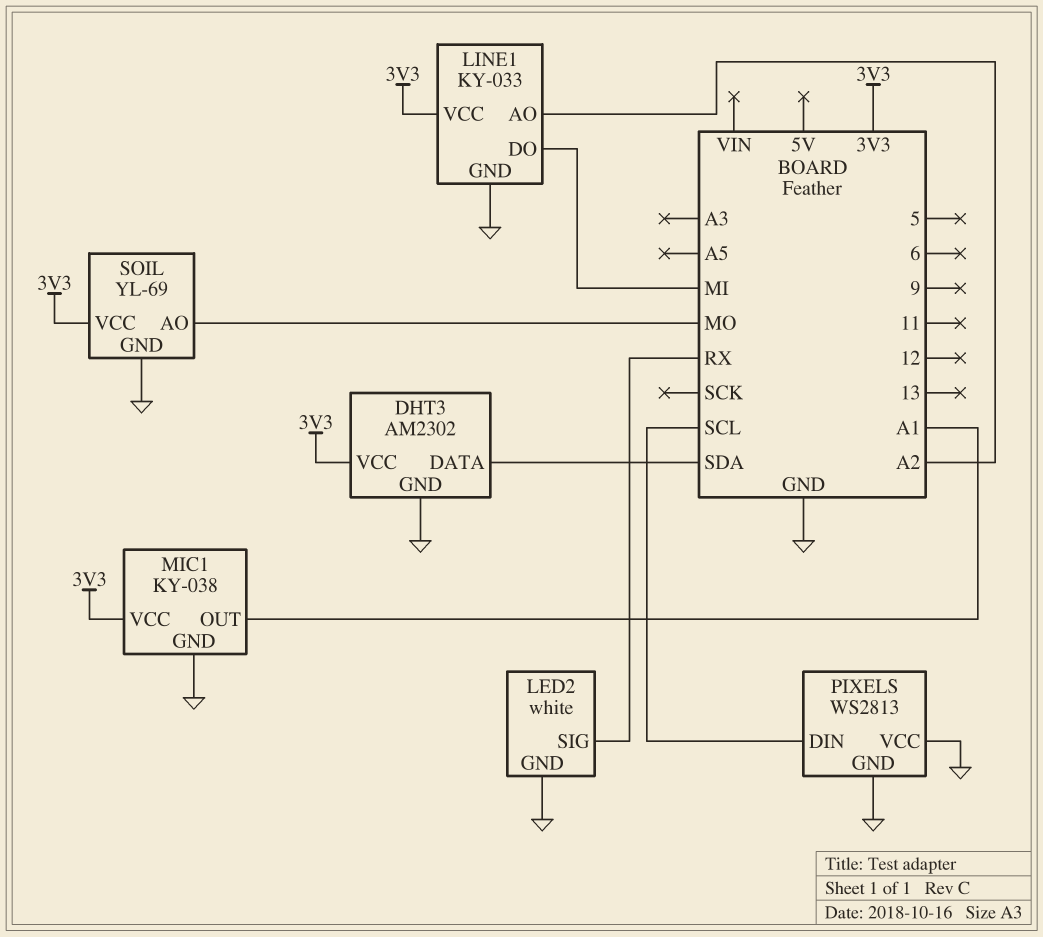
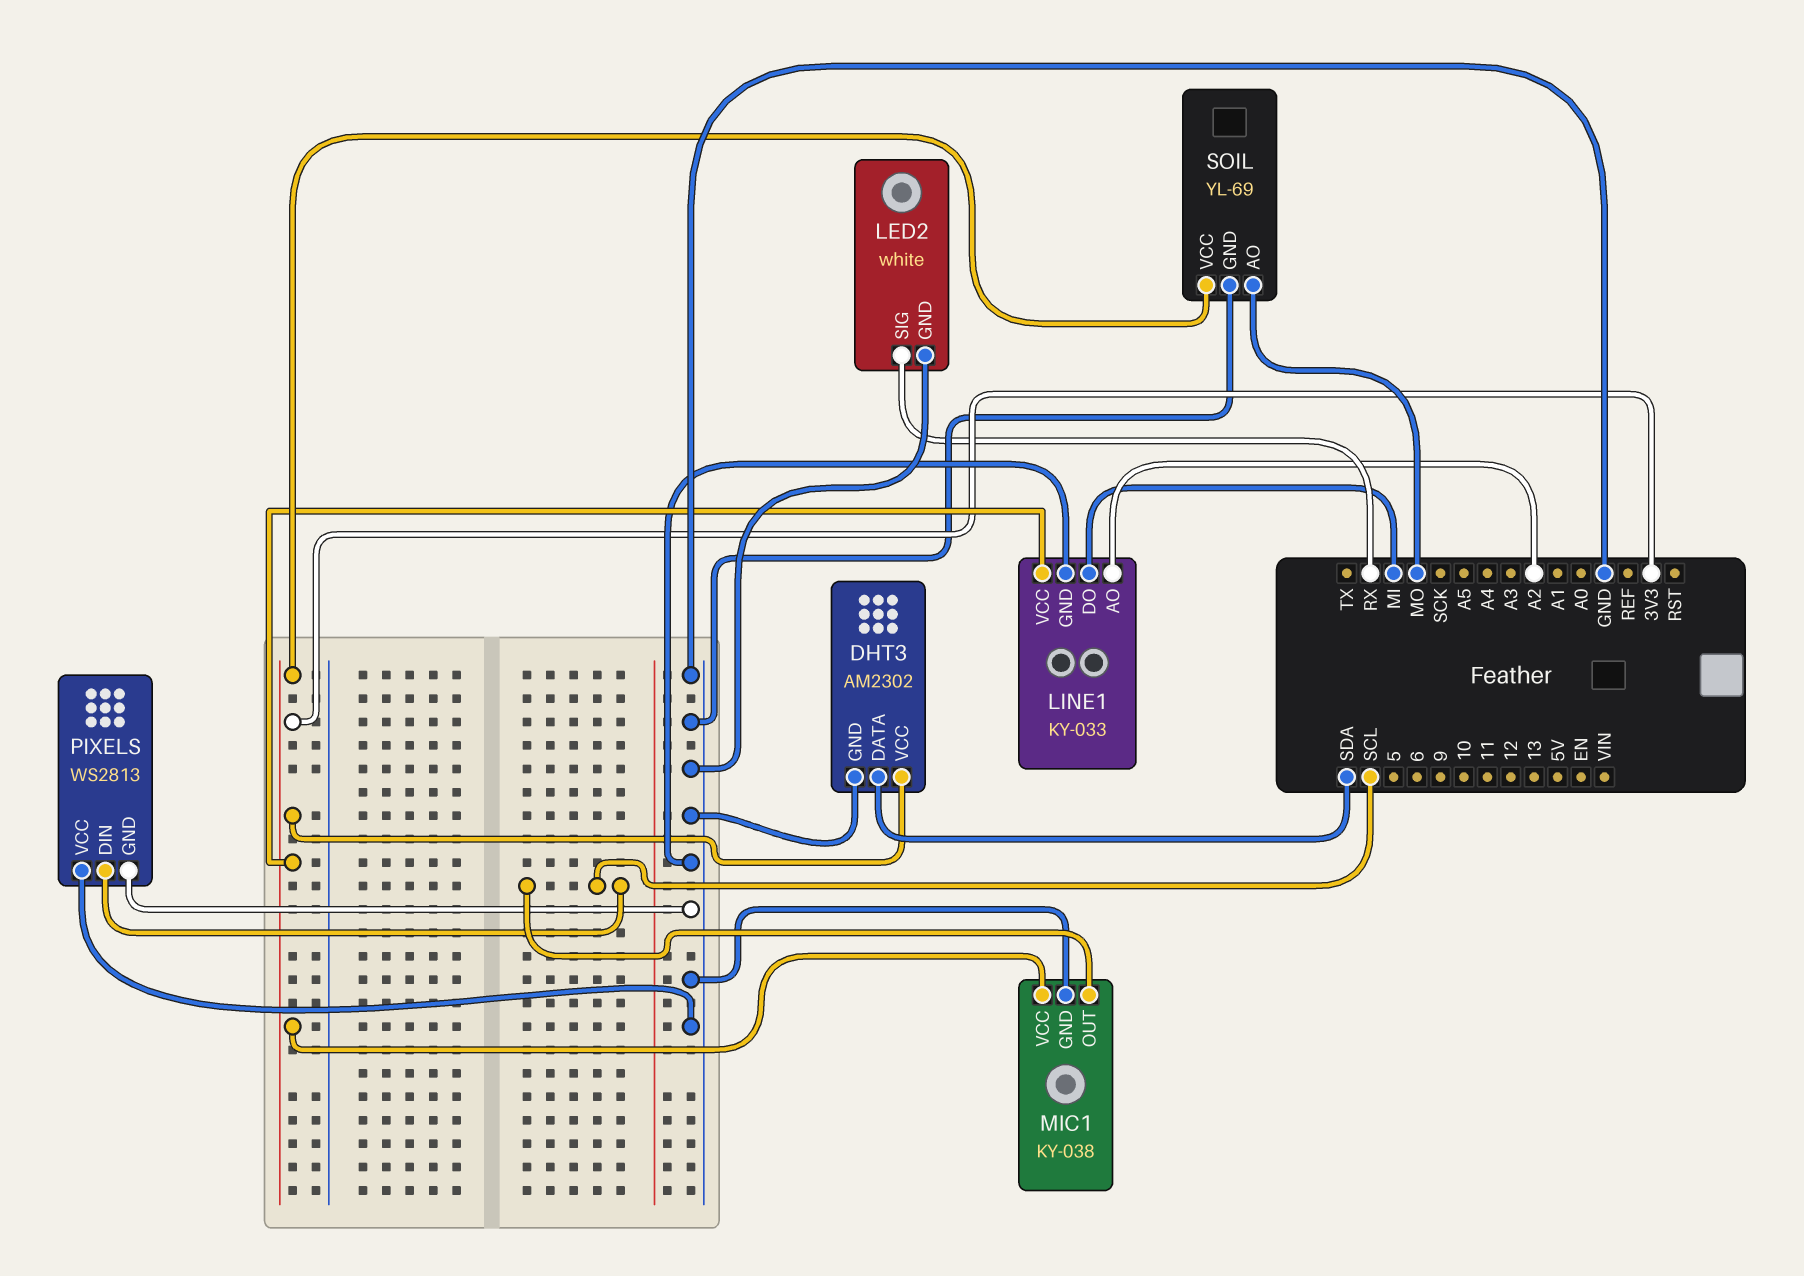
MIC1 pin OUT: A1 -> SCL

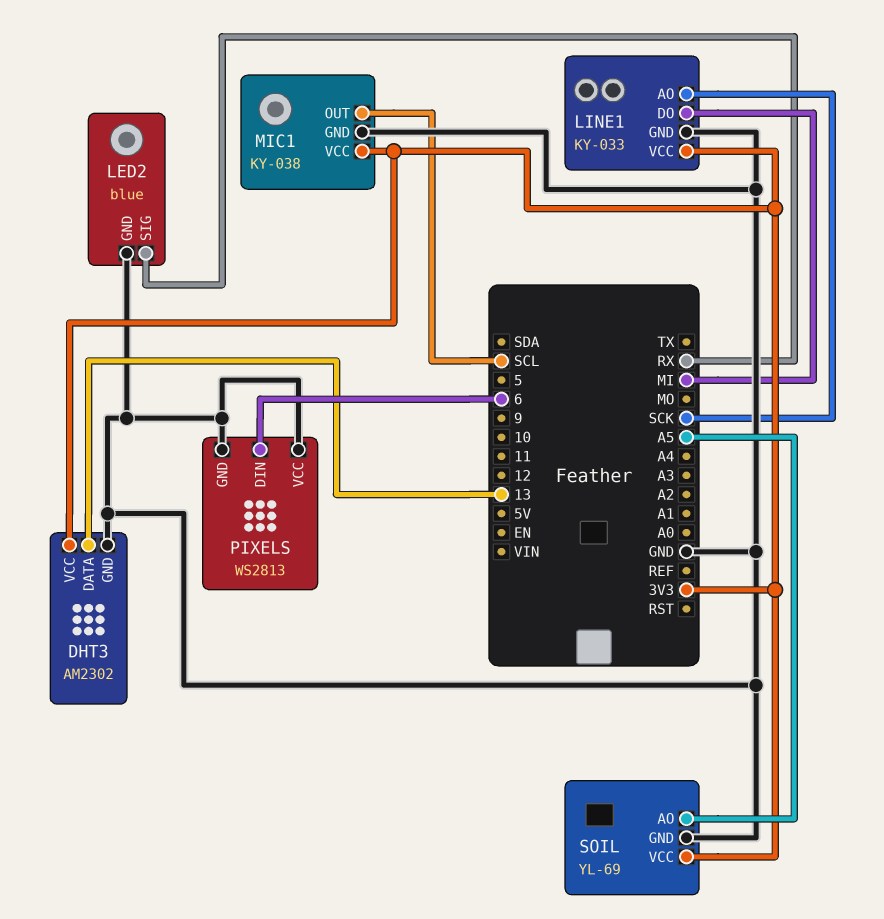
DHT3 pin DATA: SDA -> 13
LED2: white -> blue
LINE1 pin AO: A2 -> SCK
PIXELS pin DIN: SCL -> 6
SOIL pin AO: MO -> A5

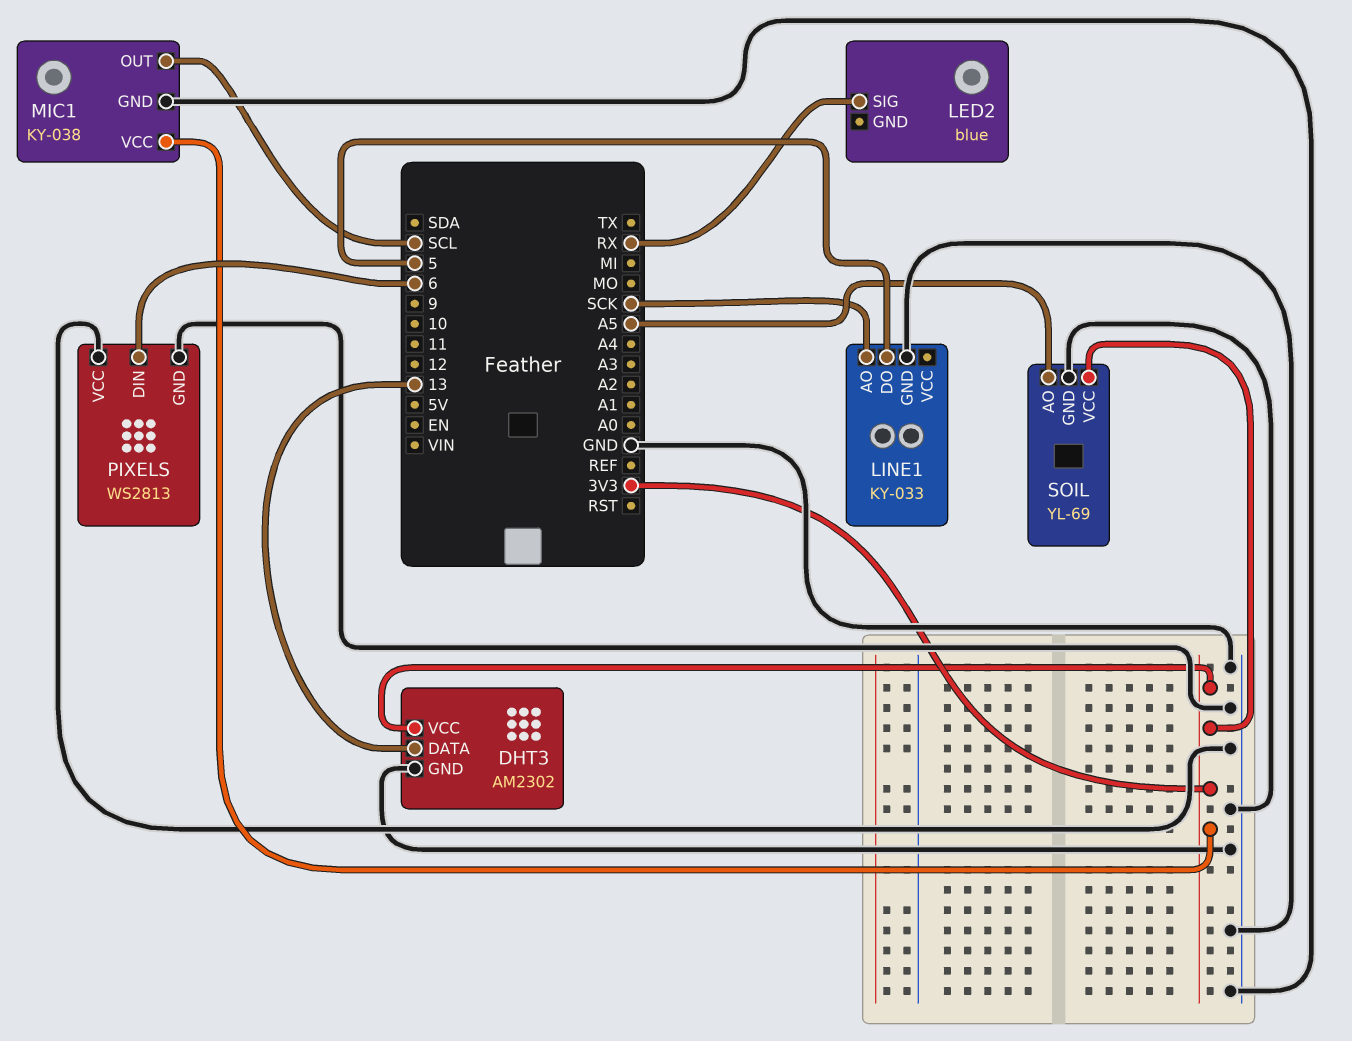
LED2 pin GND: GND -> none
LINE1 pin DO: MI -> 5
LINE1 pin VCC: 3V3 -> none

